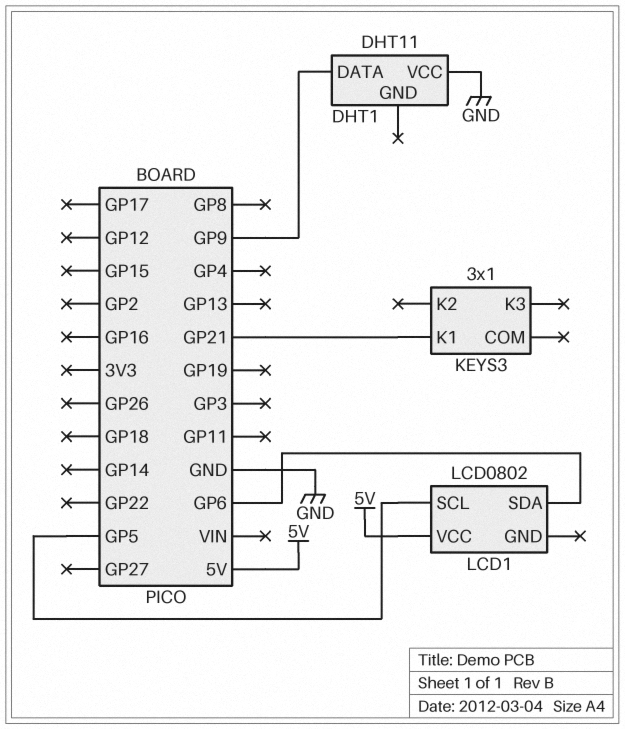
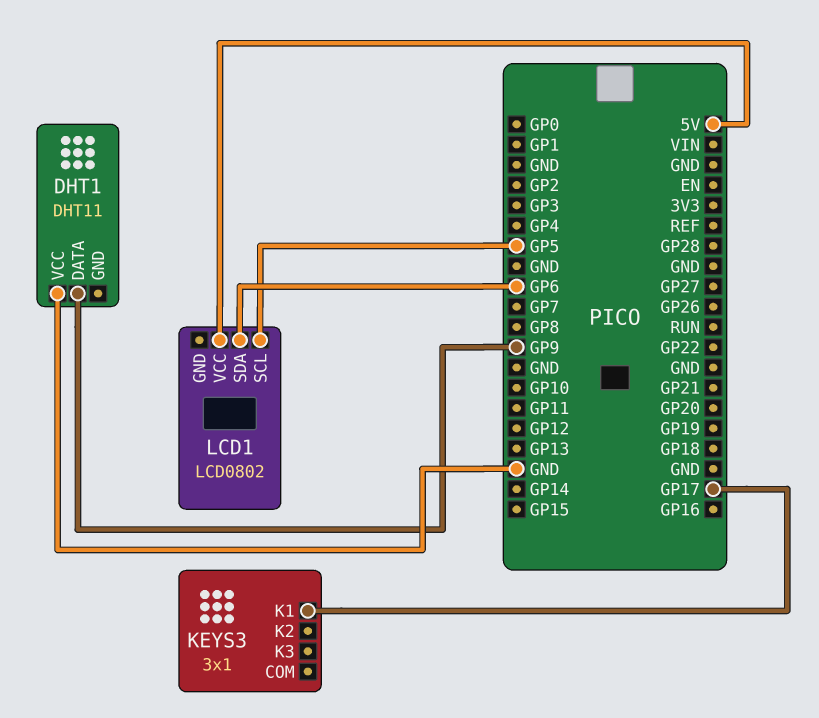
KEYS3 pin K1: GP21 -> GP17

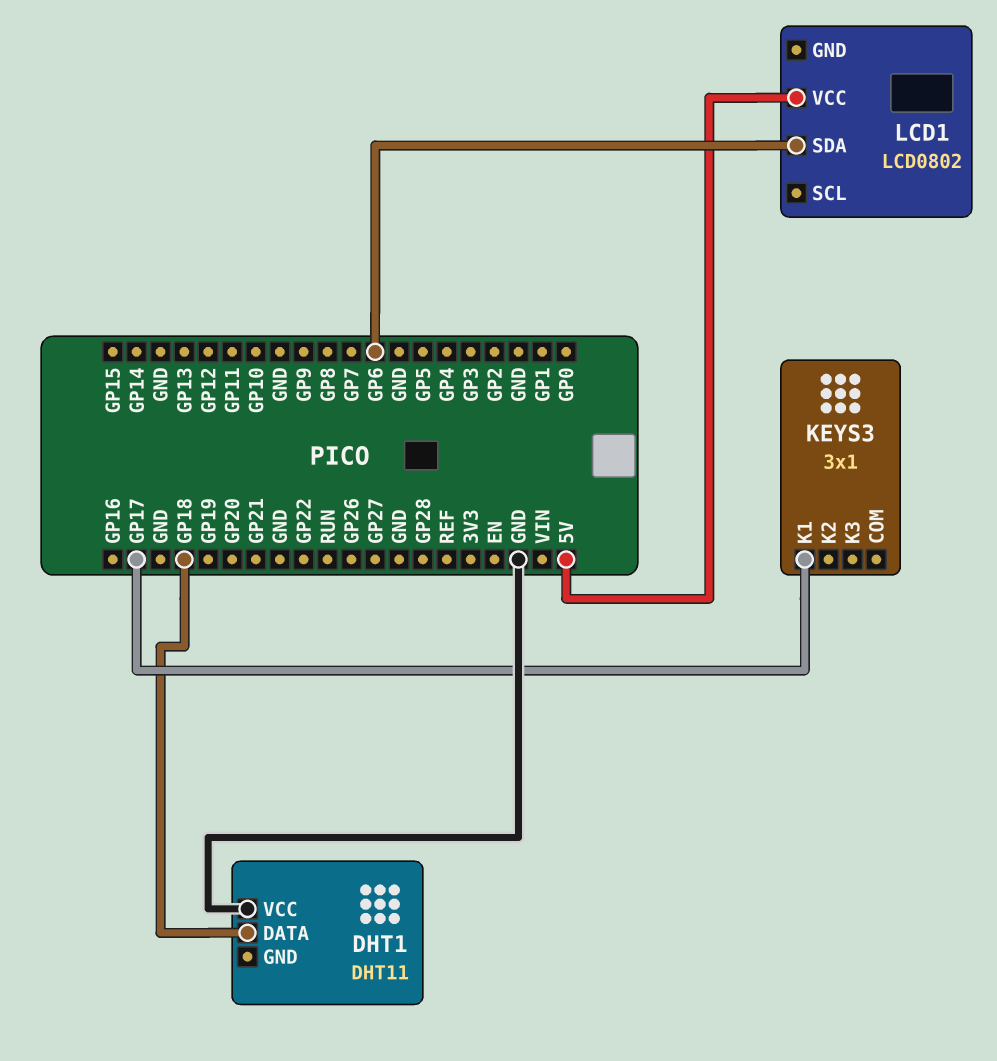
DHT1 pin DATA: GP9 -> GP18
LCD1 pin SCL: GP5 -> none

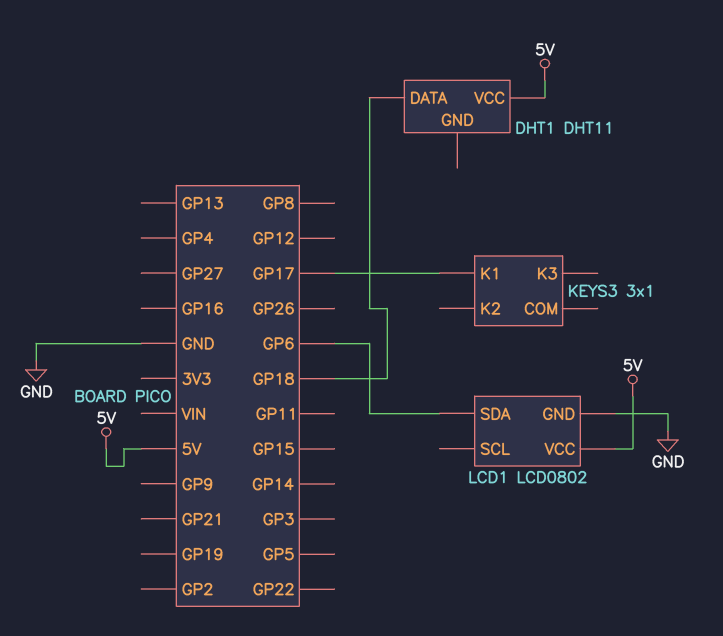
DHT1 pin VCC: GND -> 5V
LCD1 pin GND: none -> GND

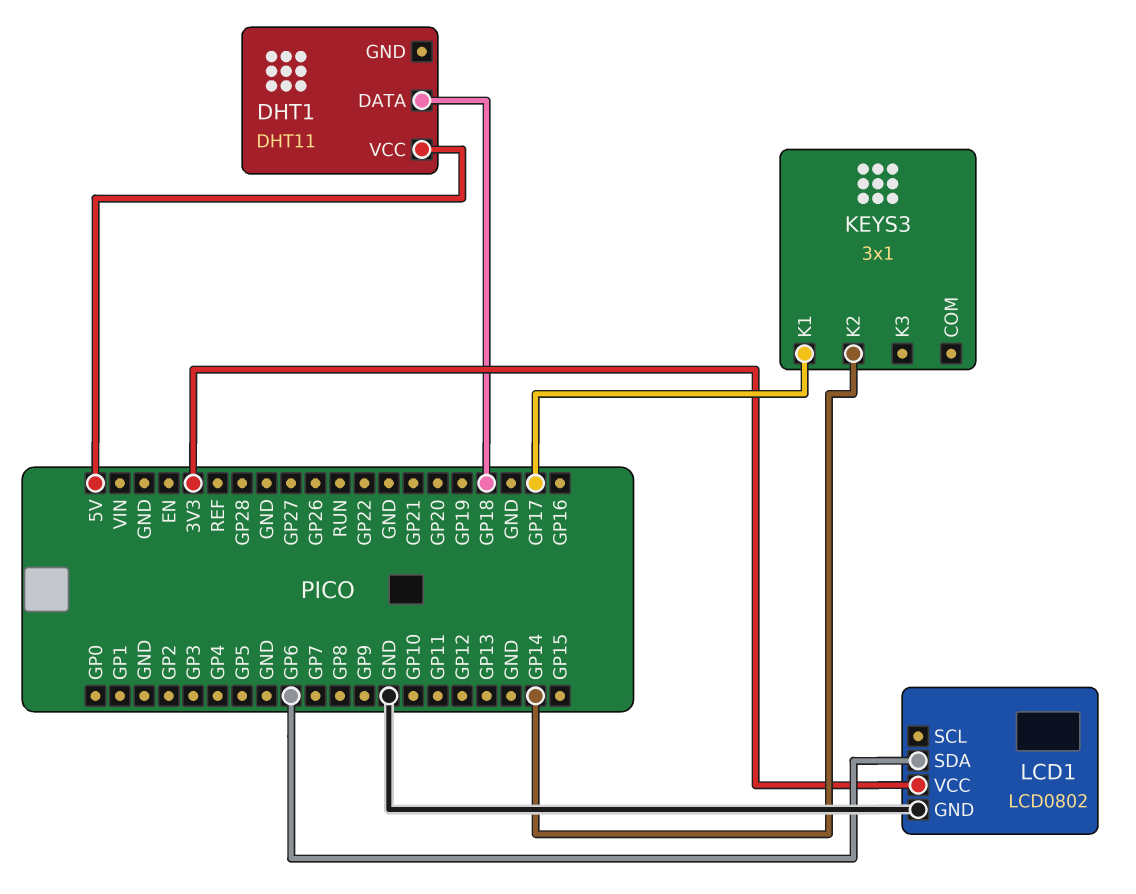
KEYS3 pin K2: none -> GP14
LCD1 pin VCC: 5V -> 3V3

